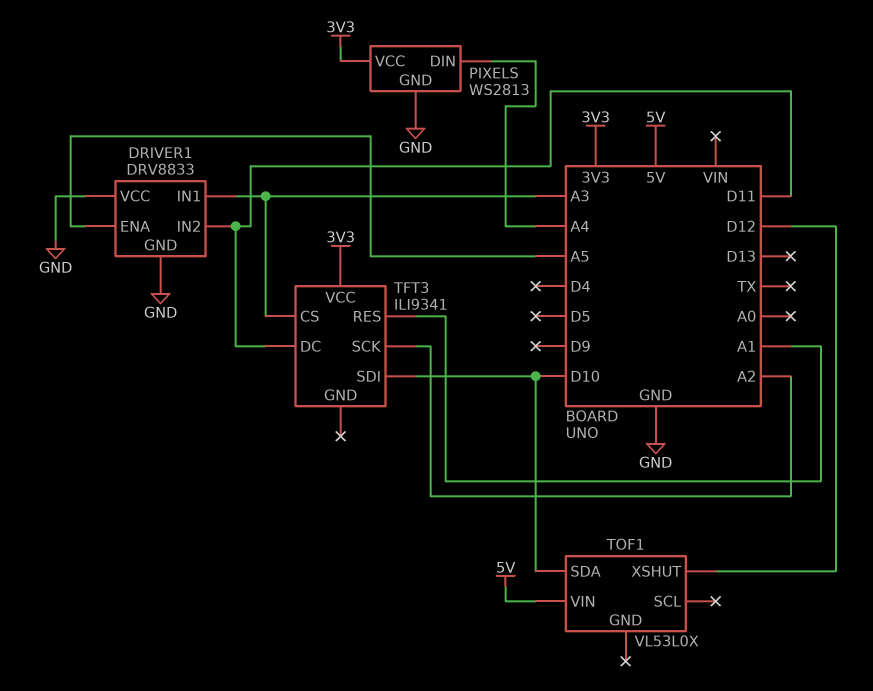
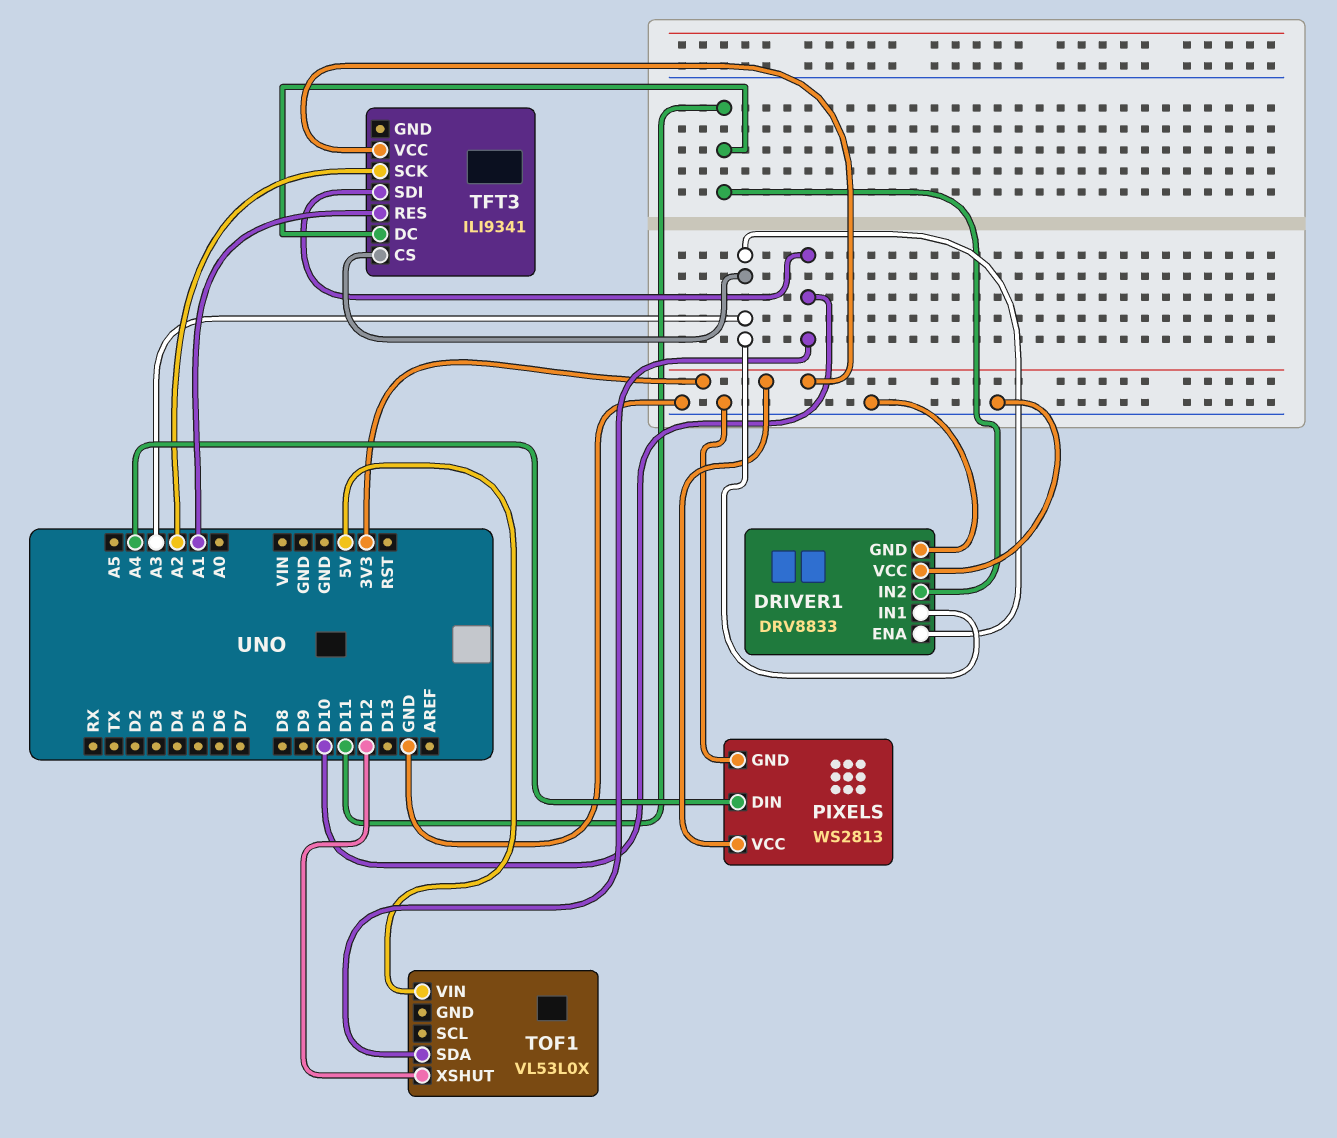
DRIVER1 pin ENA: A5 -> A3

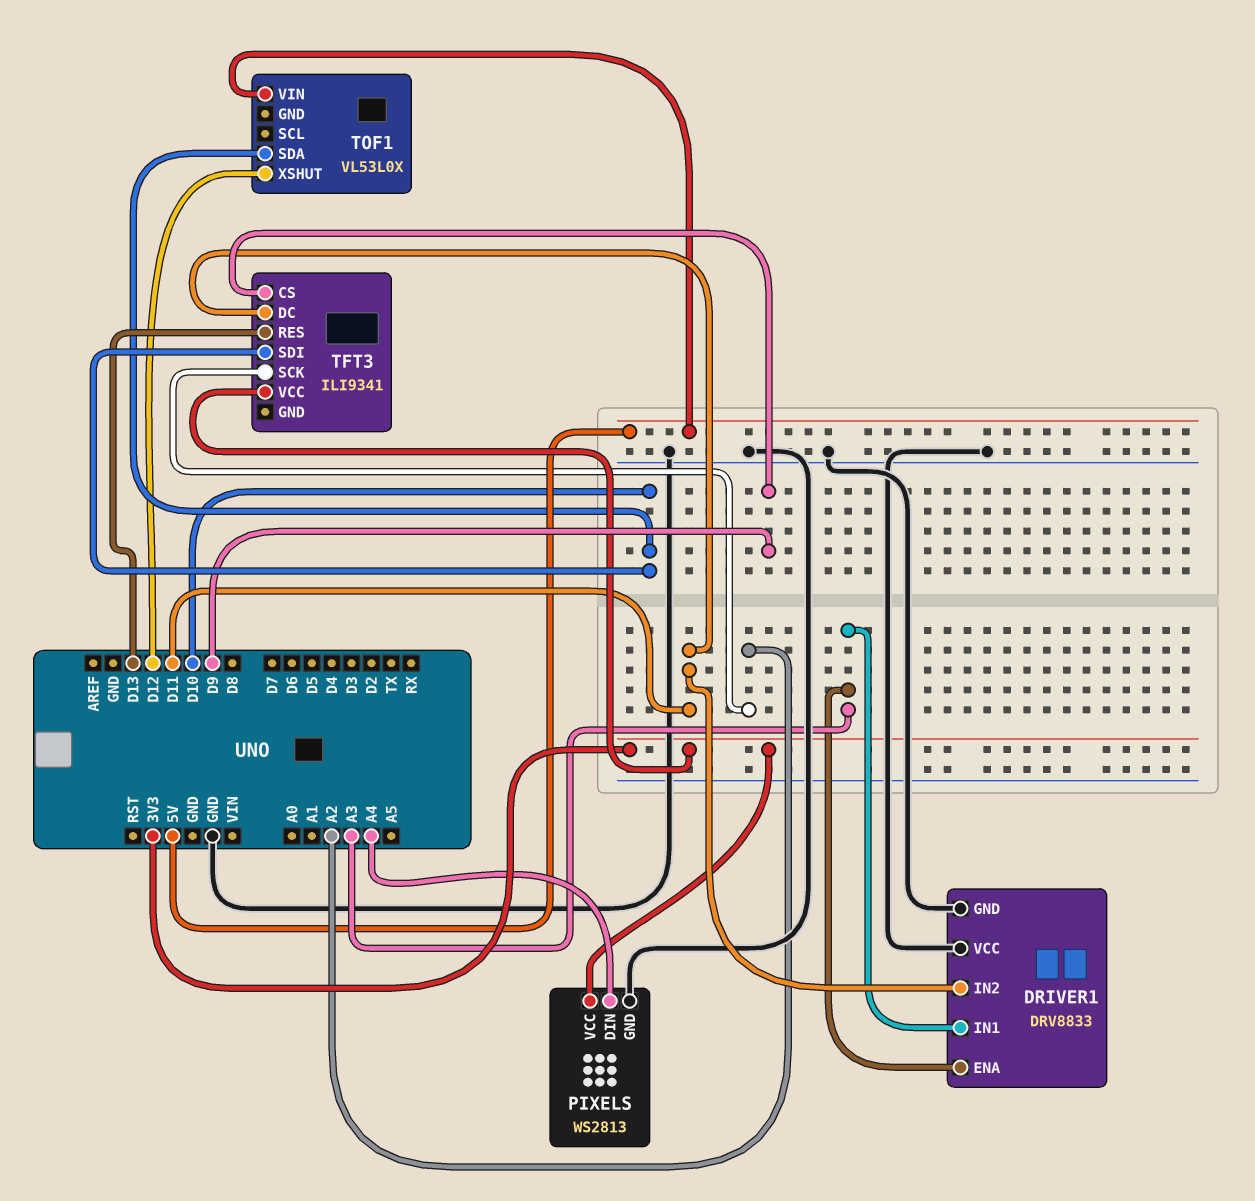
TFT3 pin CS: A3 -> D9
TFT3 pin RES: A1 -> D13

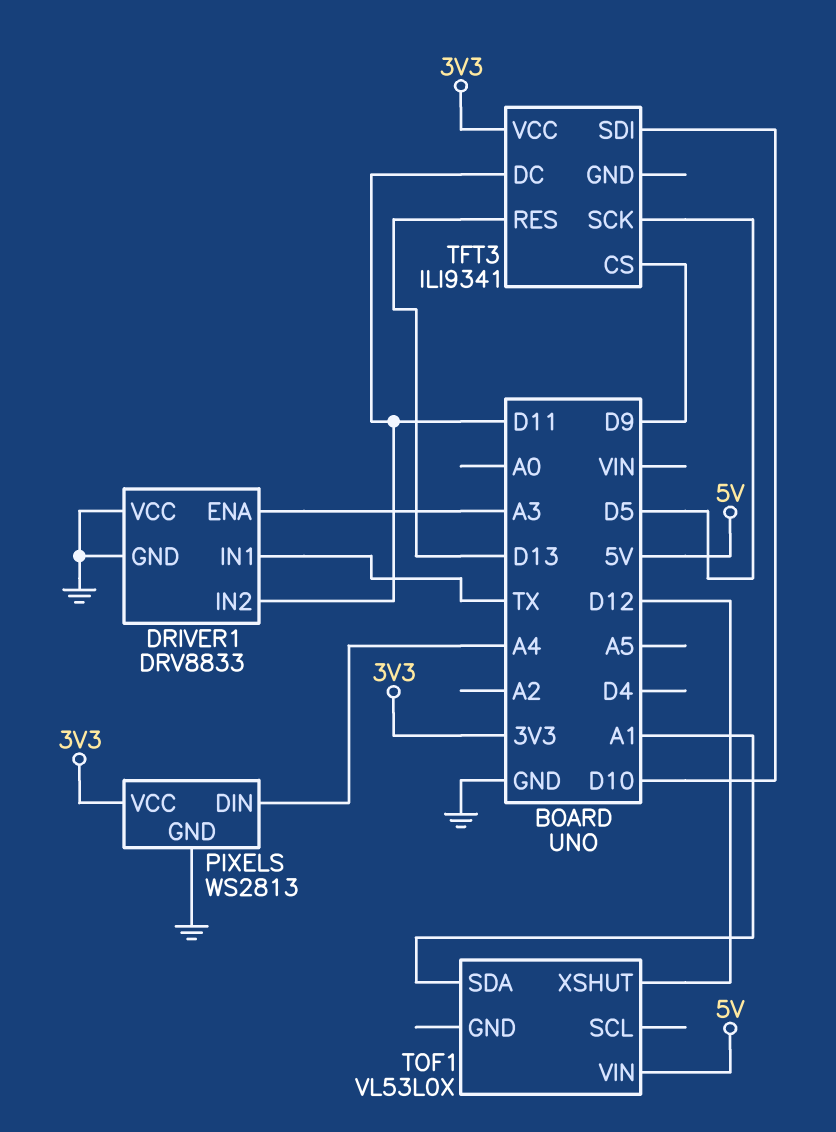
DRIVER1 pin IN1: A3 -> TX
TFT3 pin SCK: A2 -> D5
TOF1 pin SDA: D10 -> A1

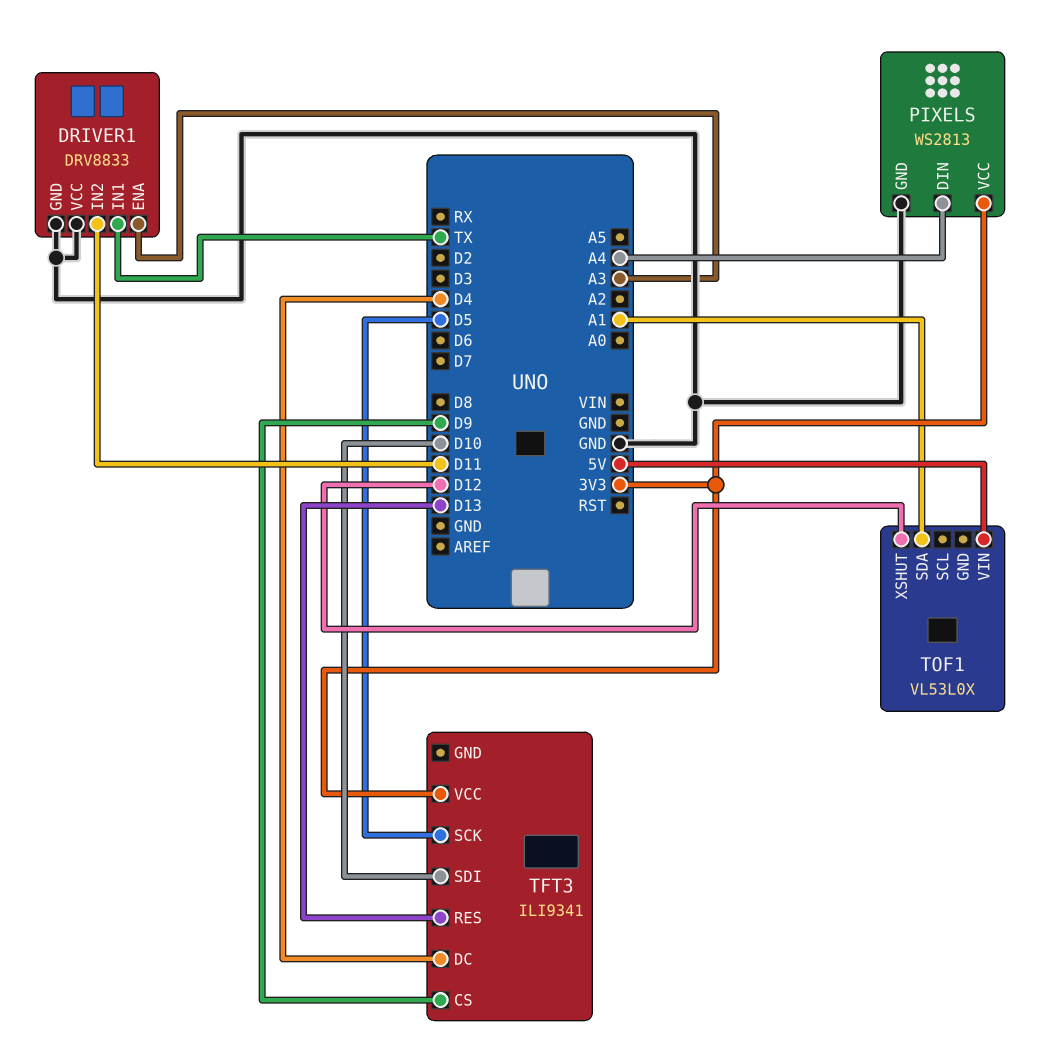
TFT3 pin DC: D11 -> D4

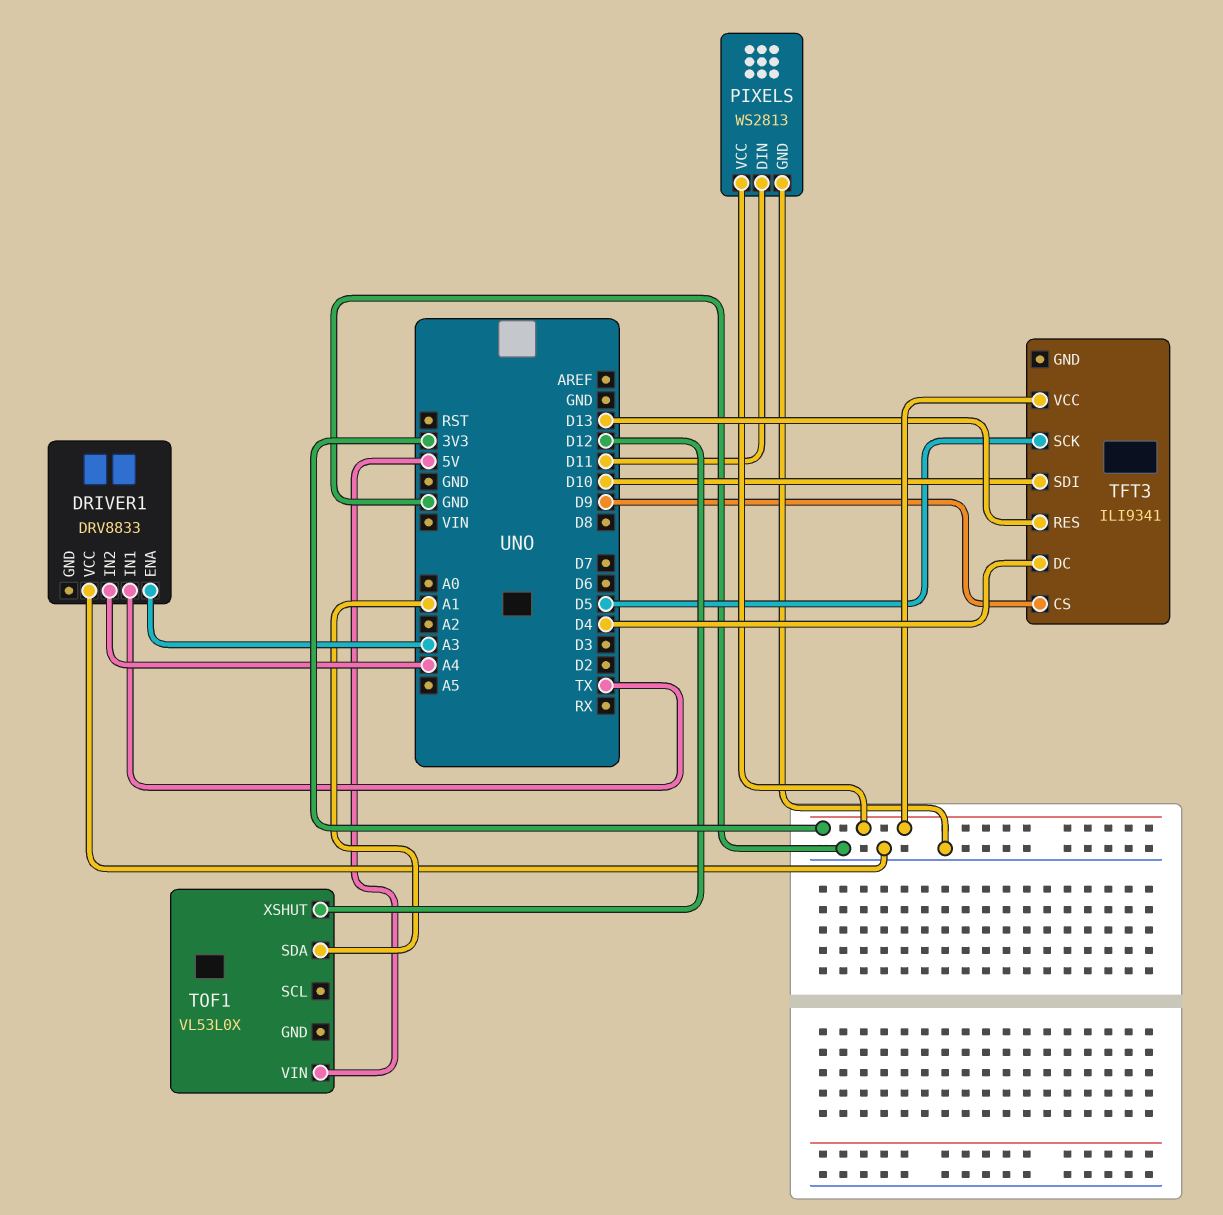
DRIVER1 pin GND: GND -> none
DRIVER1 pin IN2: D11 -> A4
PIXELS pin DIN: A4 -> D11

